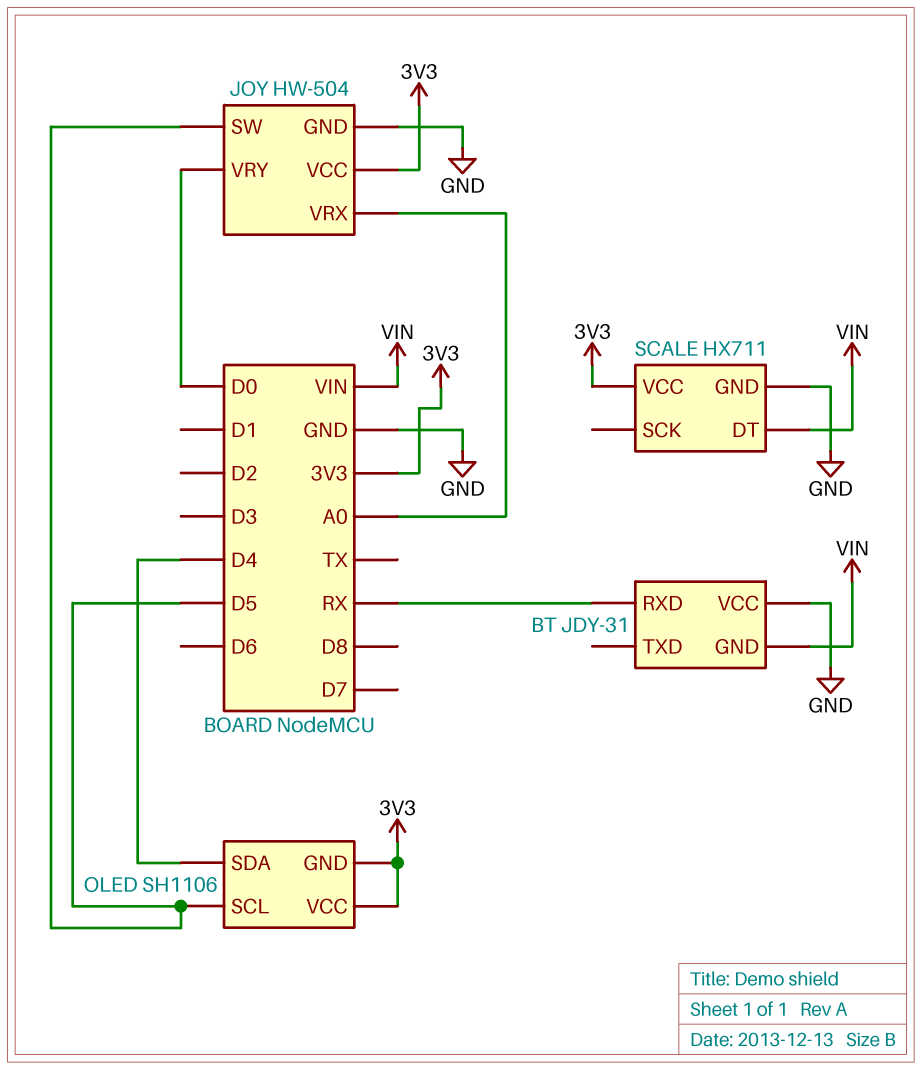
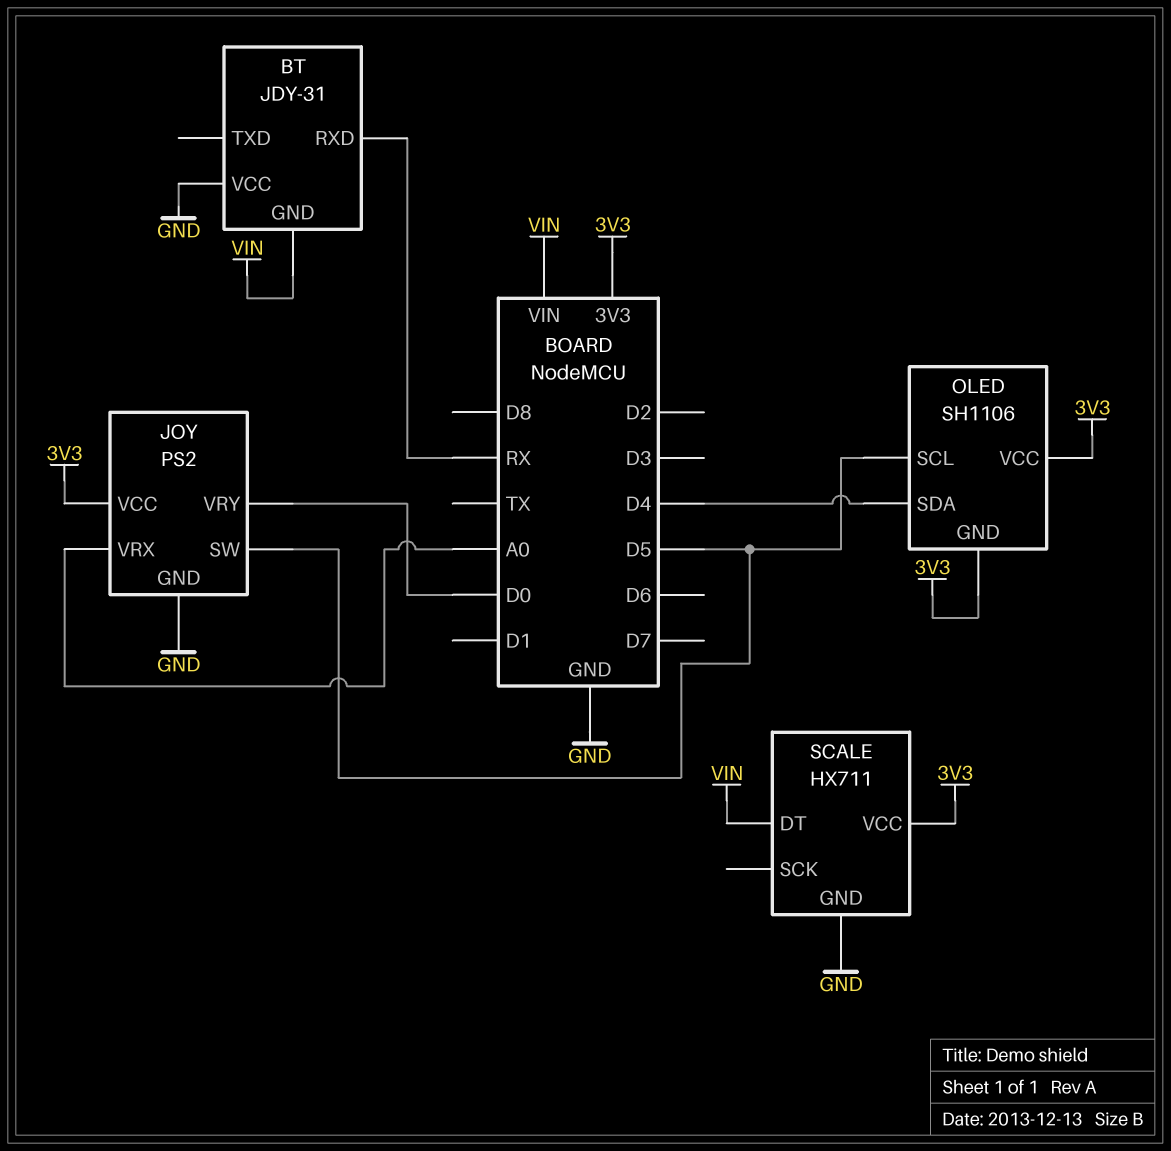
JOY: HW-504 -> PS2

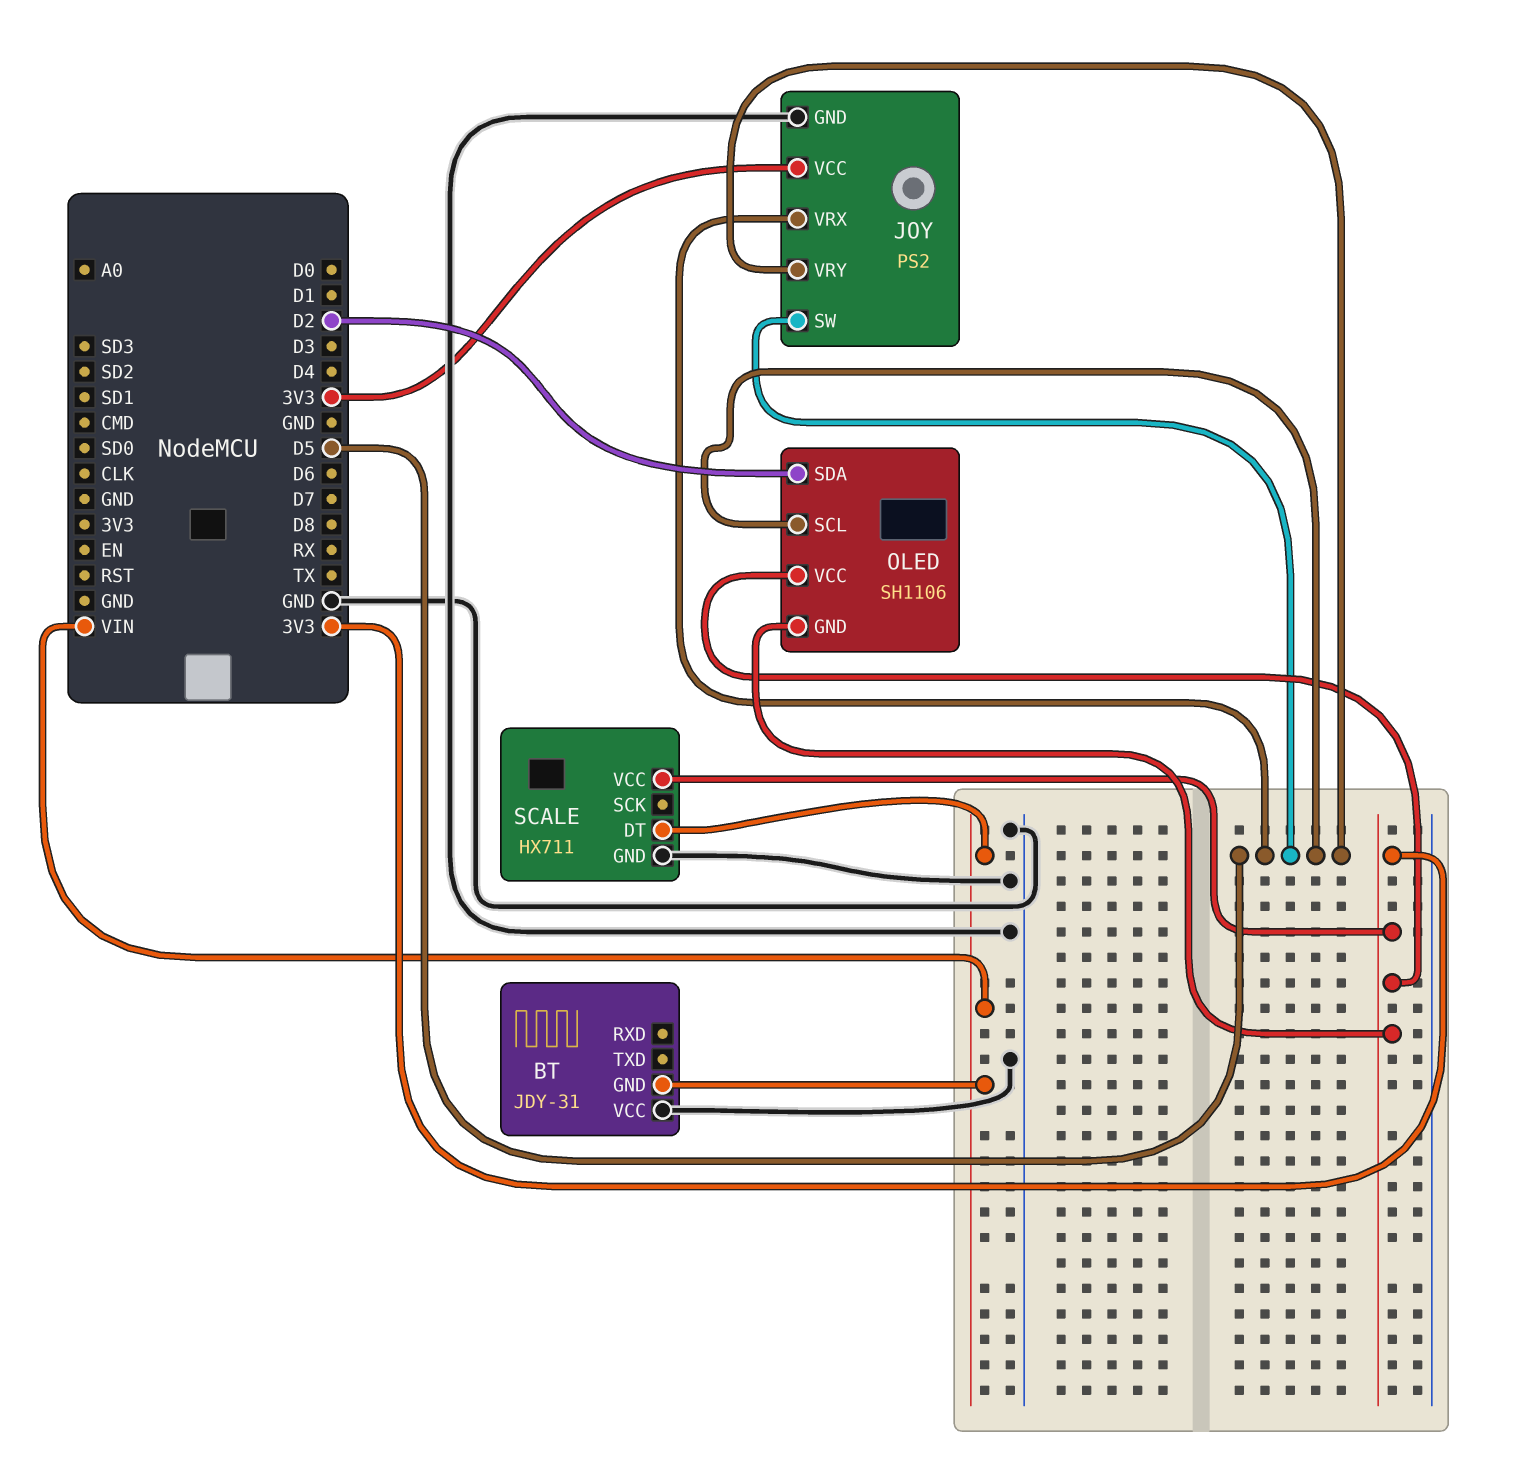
BT pin RXD: RX -> none
JOY pin VRX: A0 -> D5
JOY pin VRY: D0 -> D5
OLED pin SDA: D4 -> D2

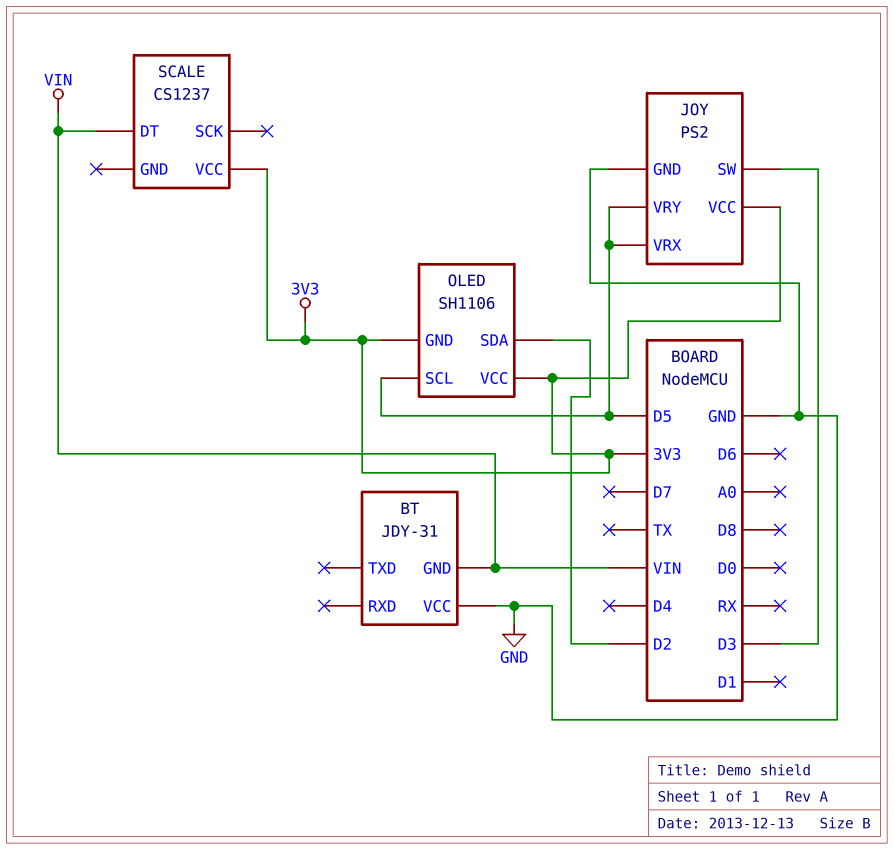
JOY pin SW: D5 -> D3
SCALE: HX711 -> CS1237
SCALE pin GND: GND -> none

